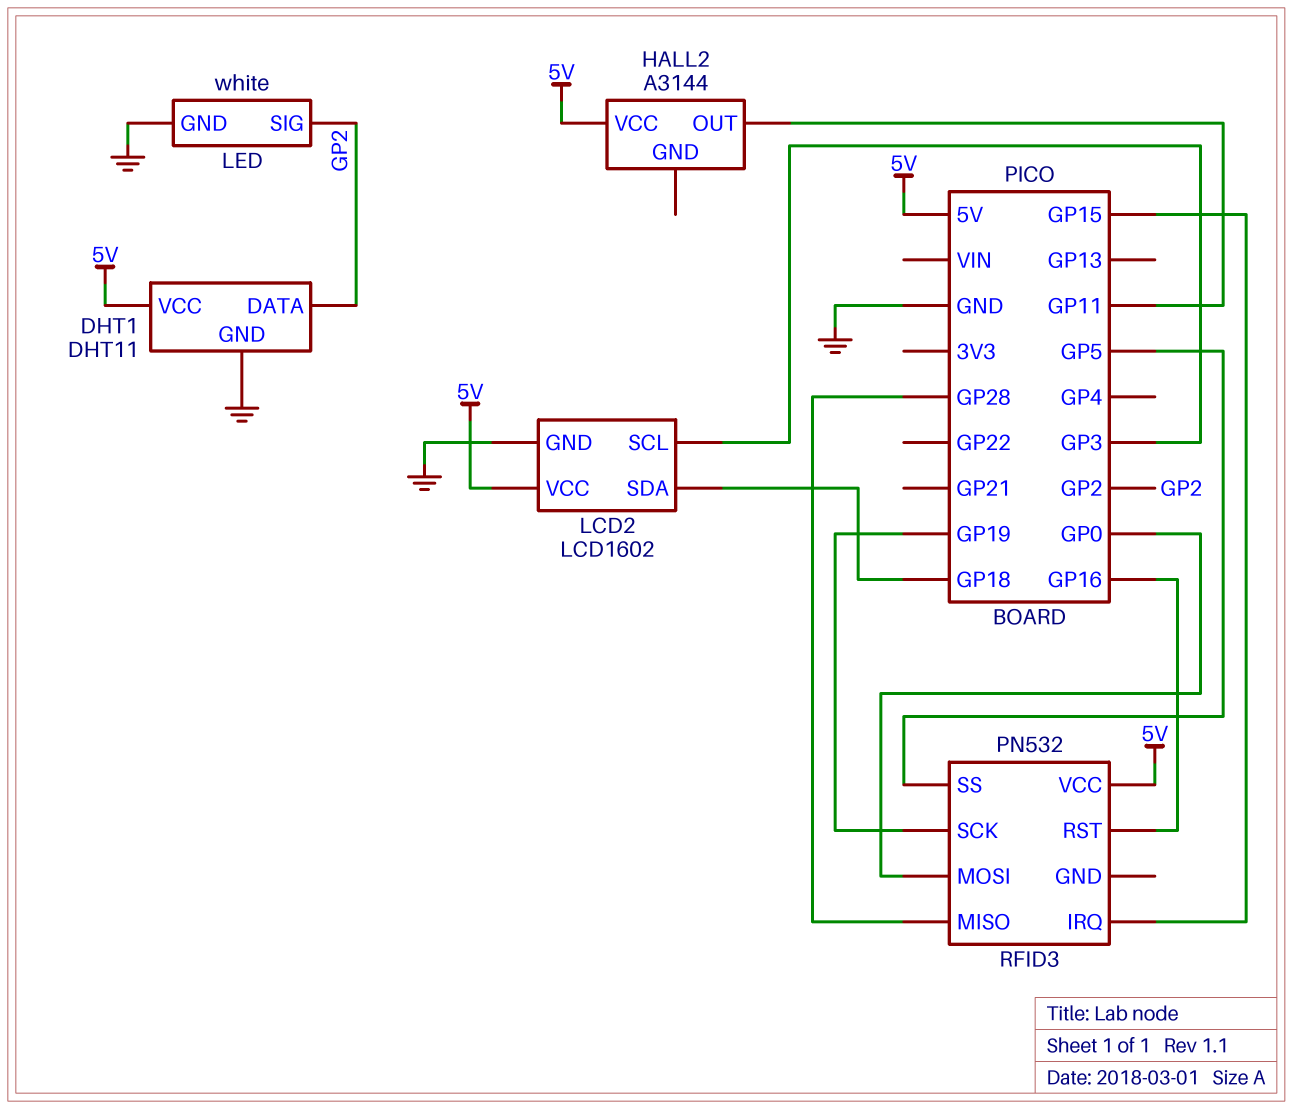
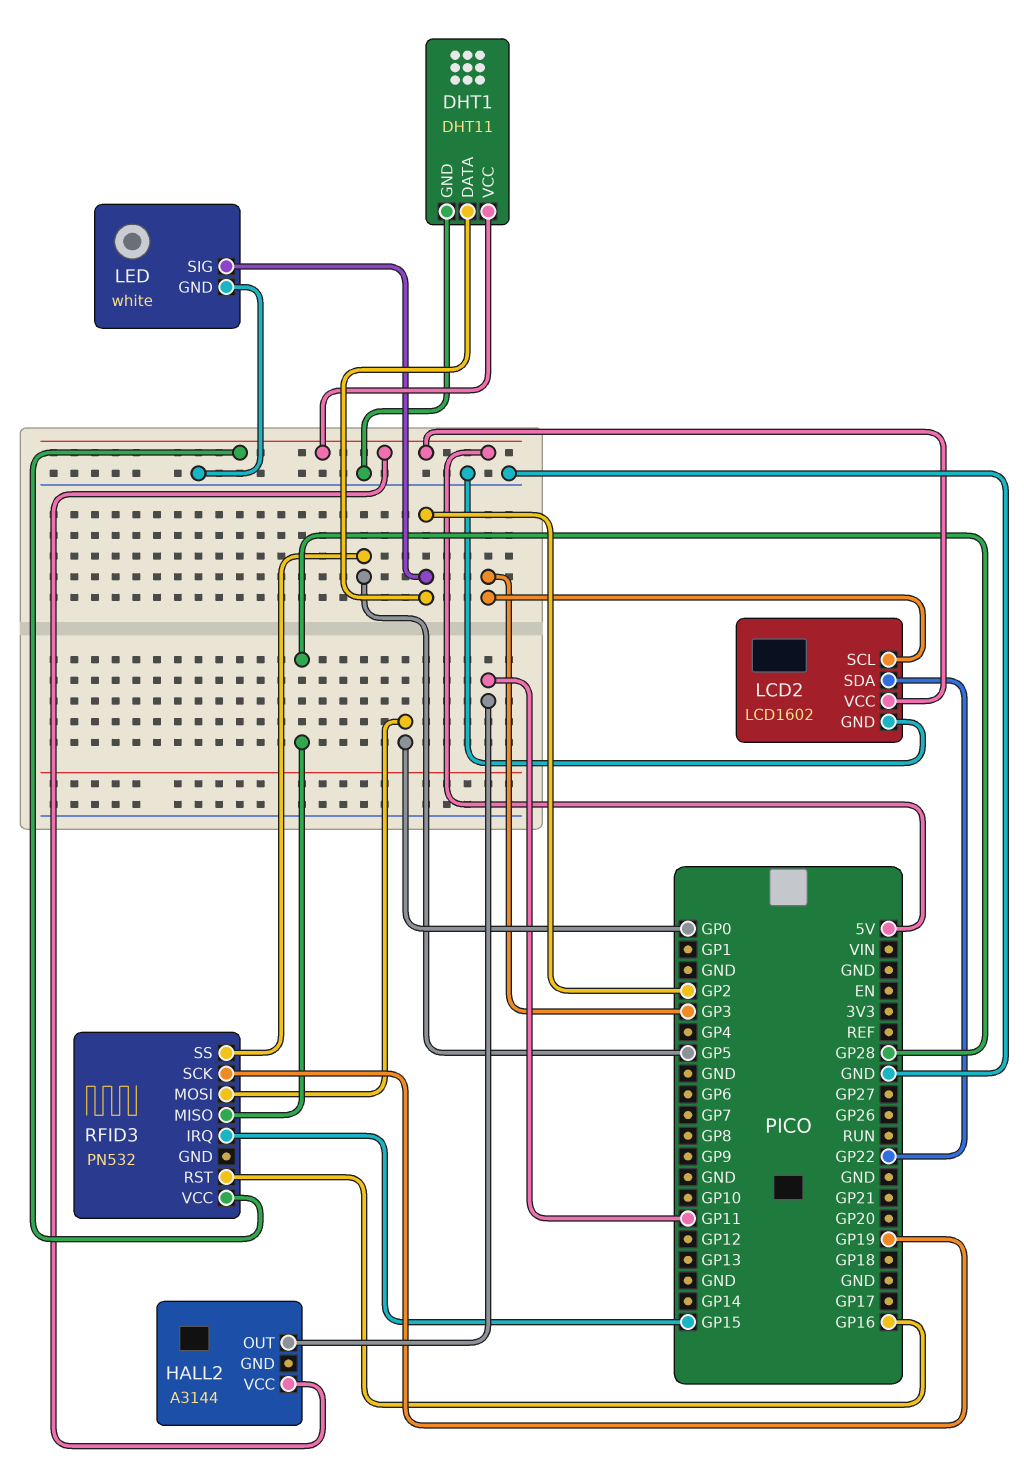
LCD2 pin SDA: GP18 -> GP22

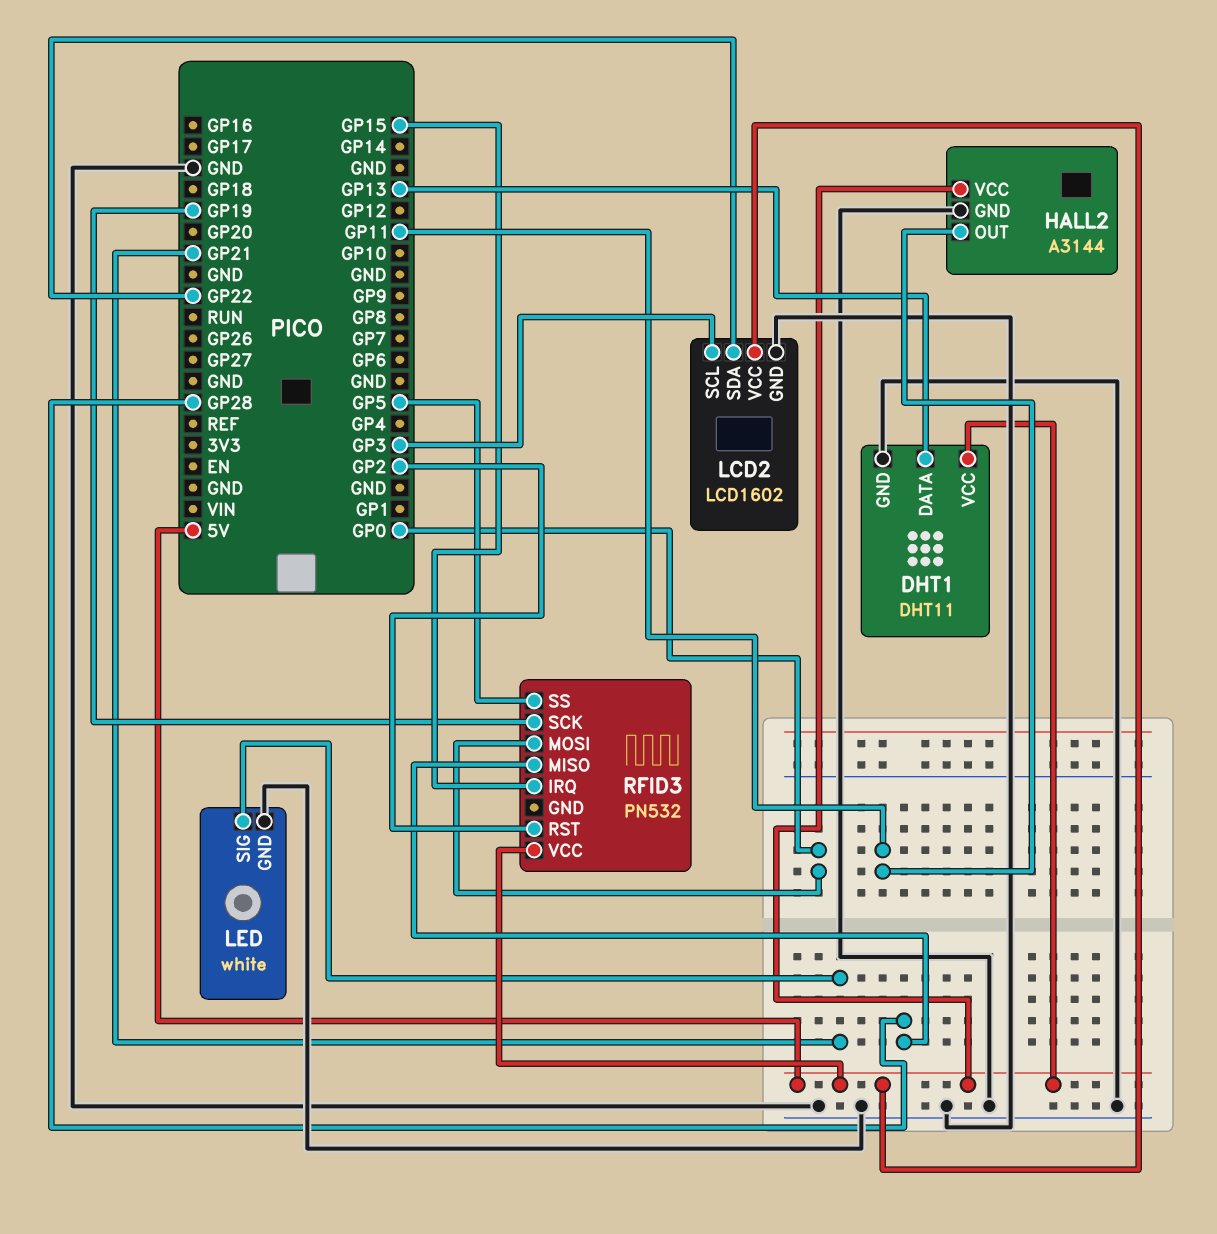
DHT1 pin DATA: GP2 -> GP13
HALL2 pin GND: none -> GND
LED pin SIG: GP2 -> GP21
RFID3 pin RST: GP16 -> GP2

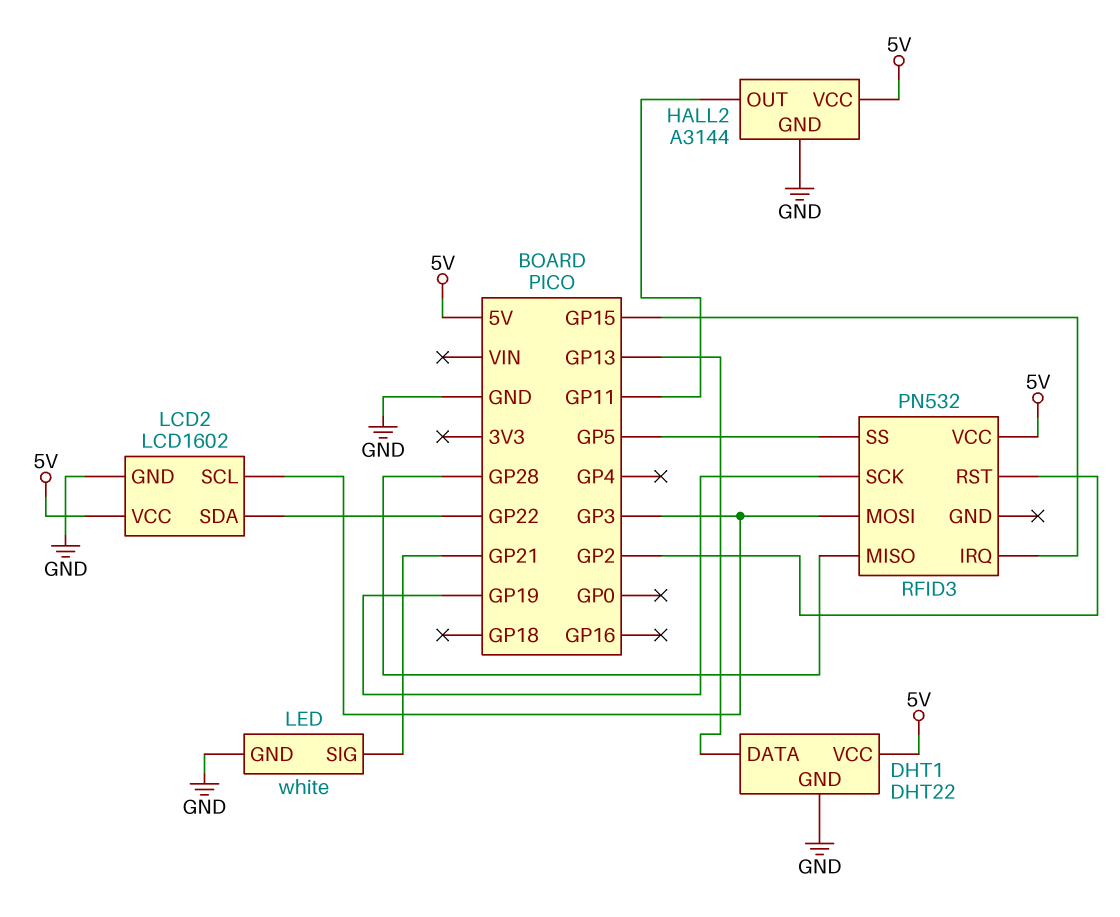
DHT1: DHT11 -> DHT22
RFID3 pin MOSI: GP0 -> GP3

